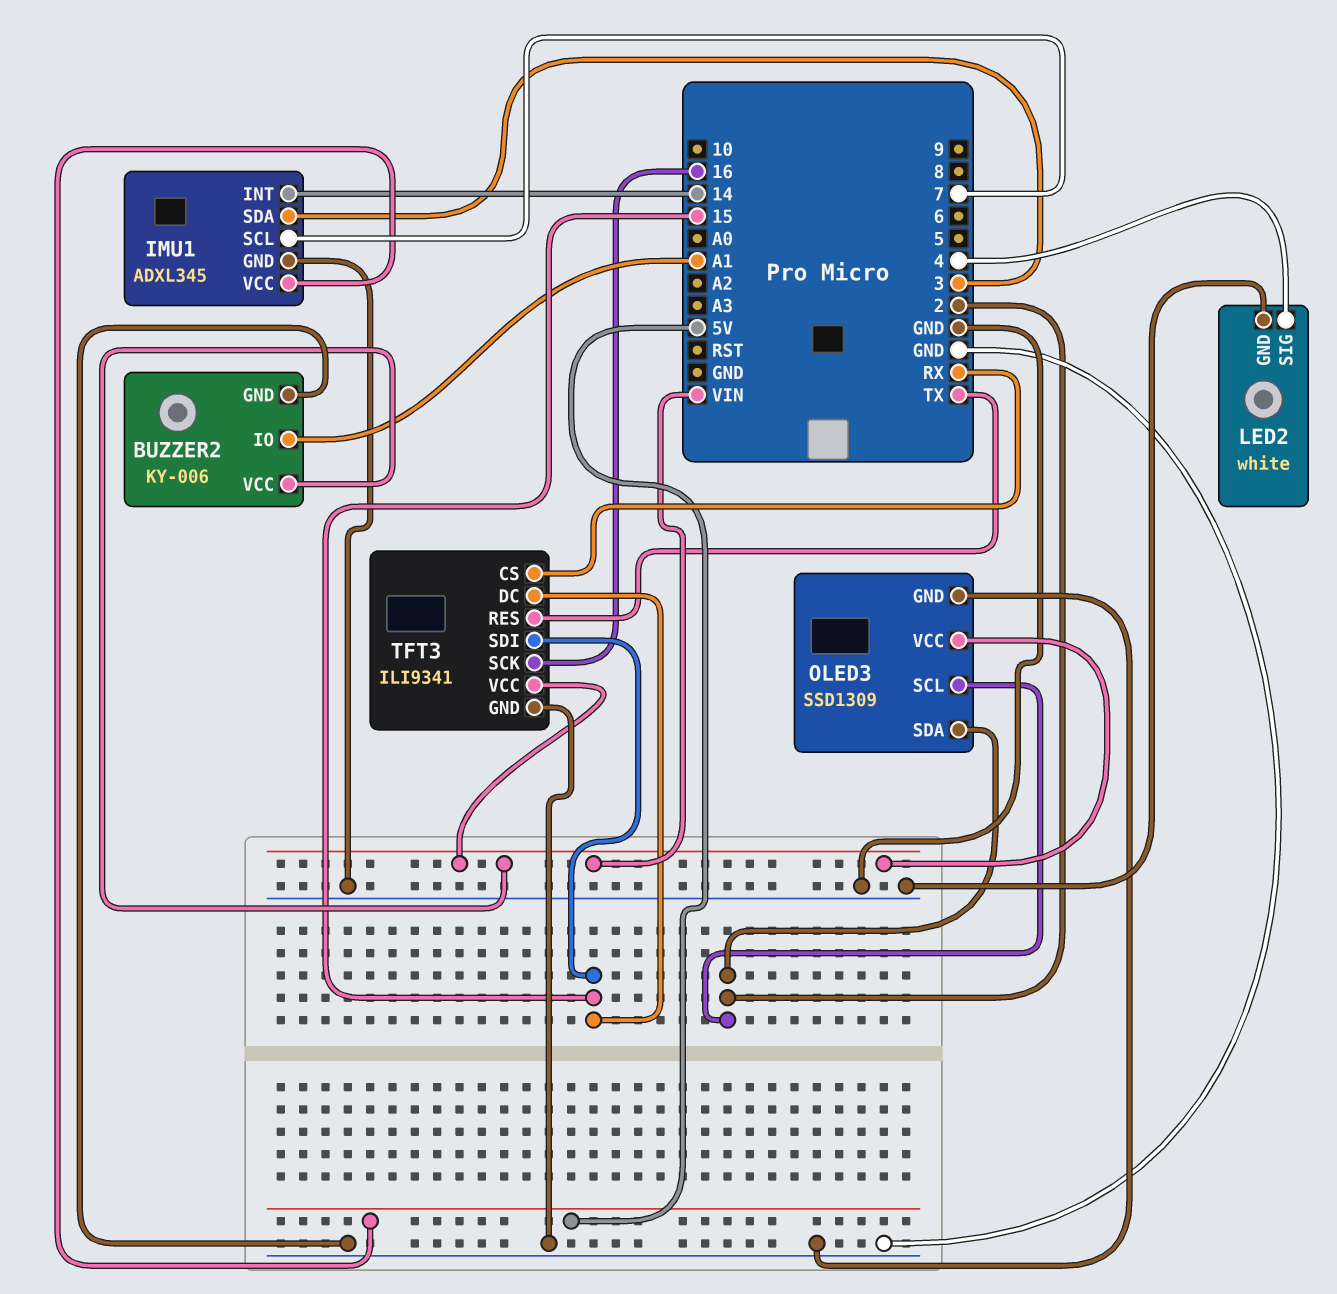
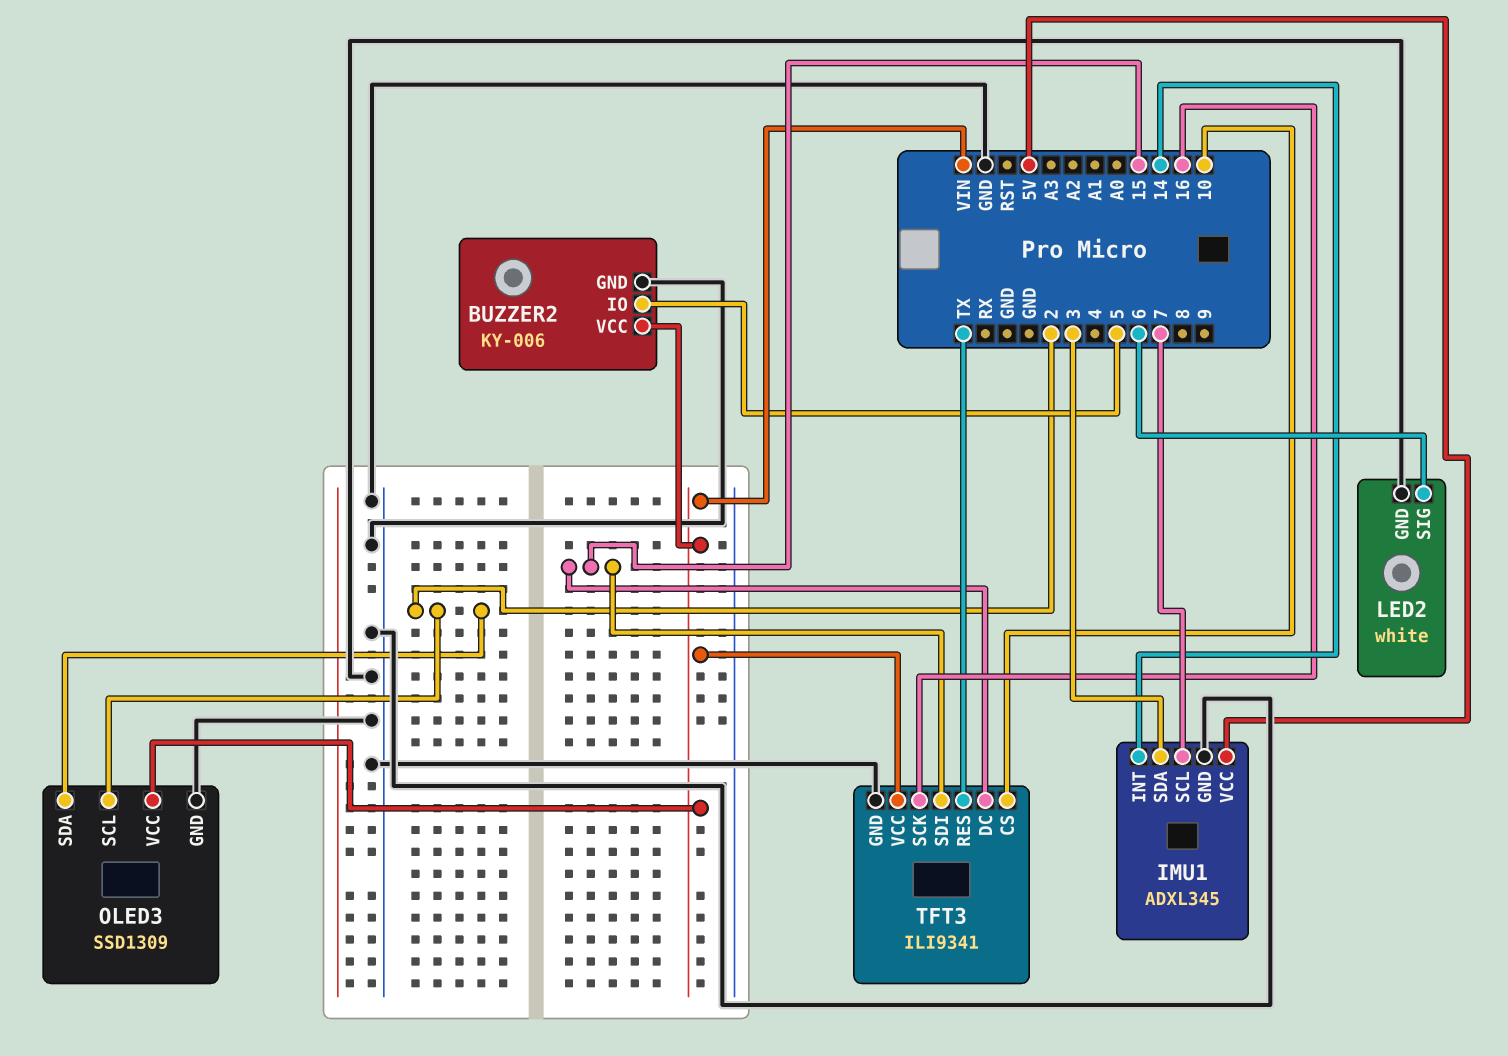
BUZZER2 pin IO: A1 -> 5
LED2 pin SIG: 4 -> 6
TFT3 pin CS: RX -> 10

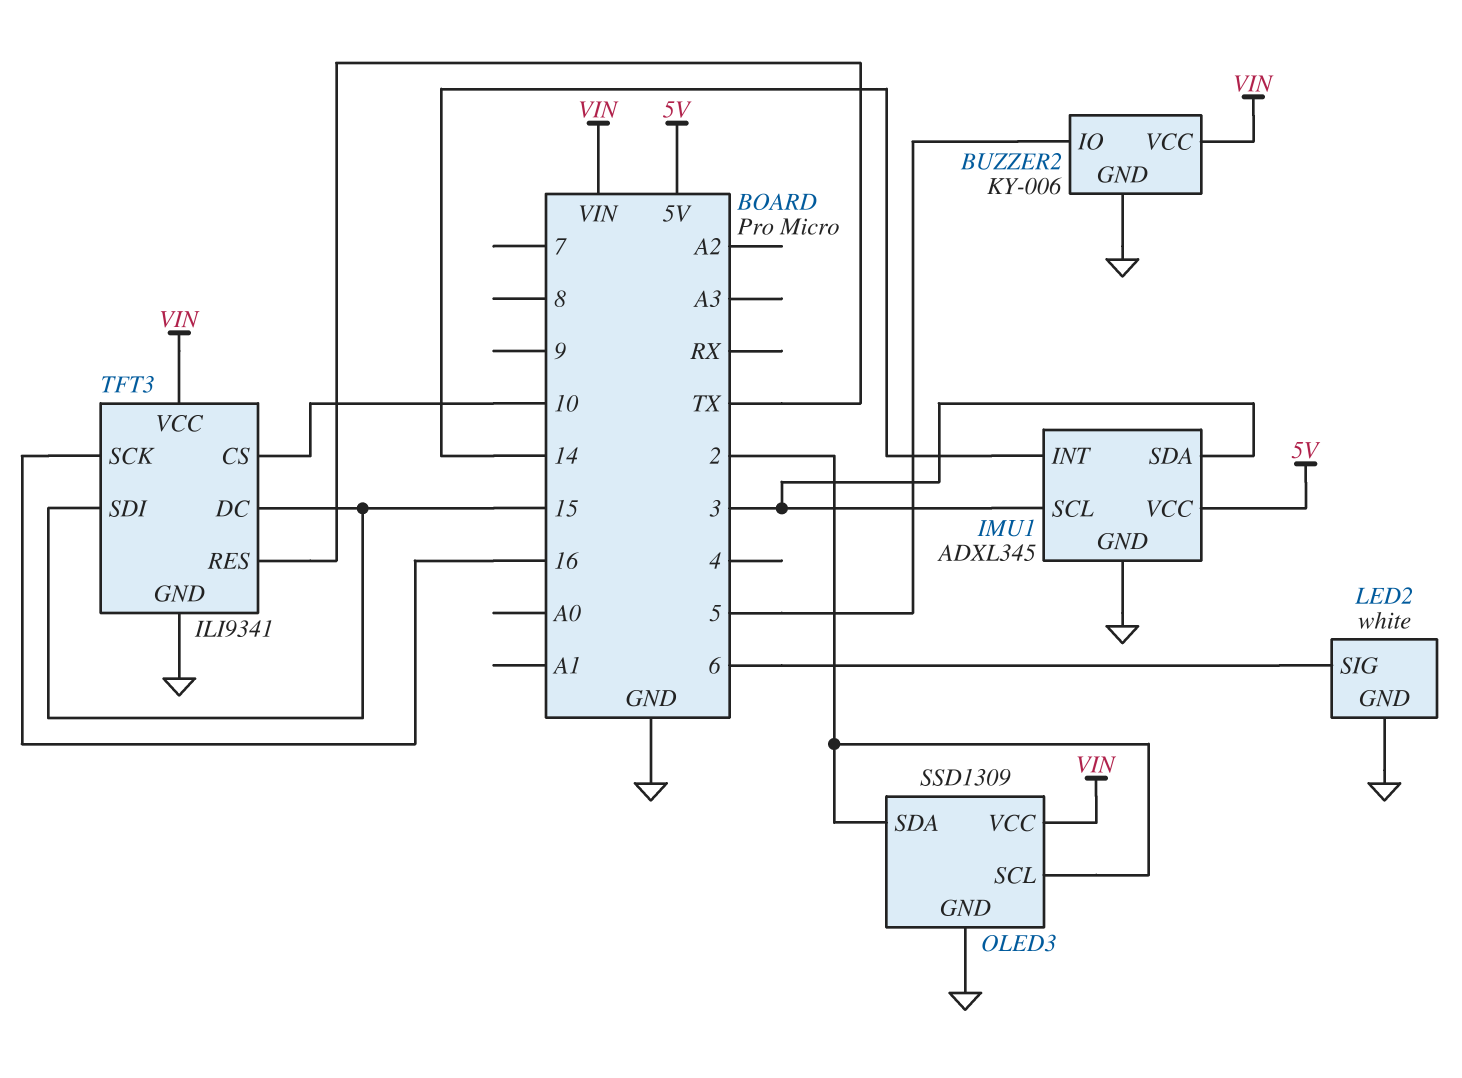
IMU1 pin SCL: 7 -> 3

